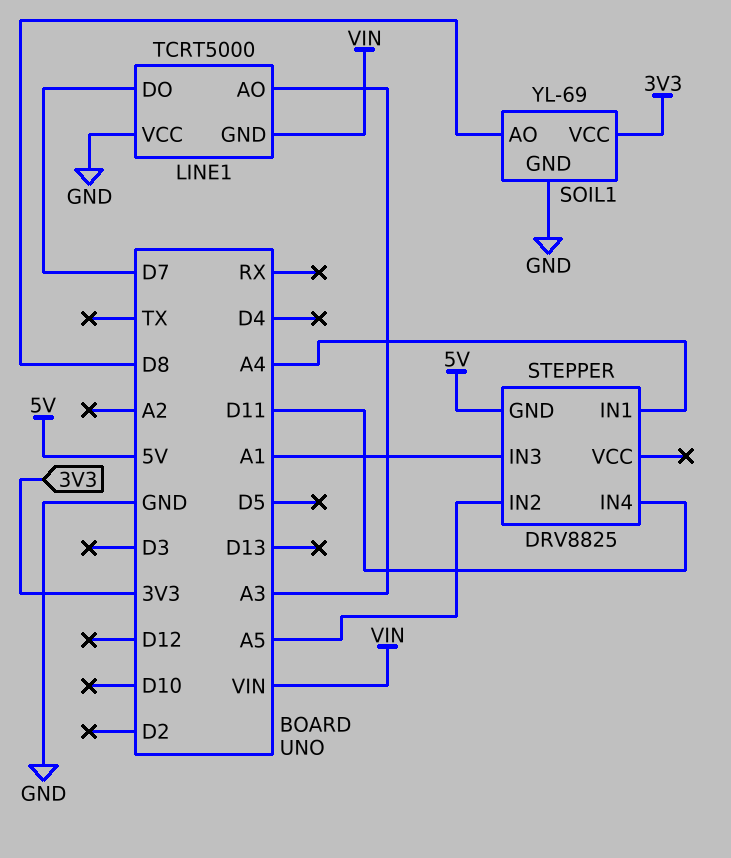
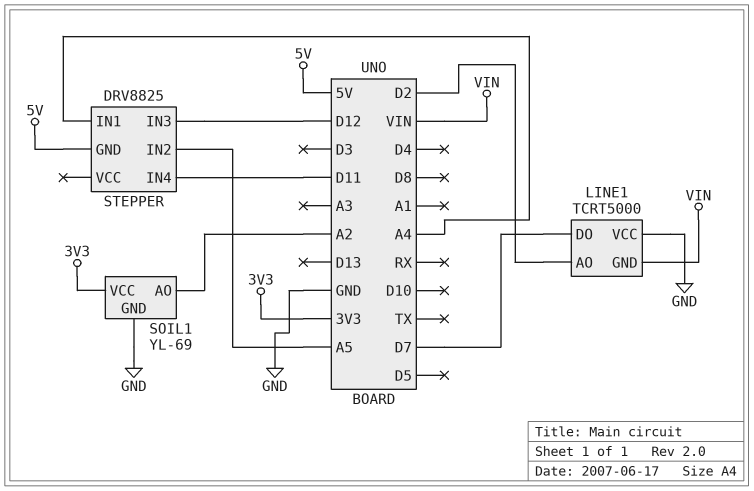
LINE1 pin AO: A3 -> D2
SOIL1 pin AO: D8 -> A2
STEPPER pin IN3: A1 -> D12

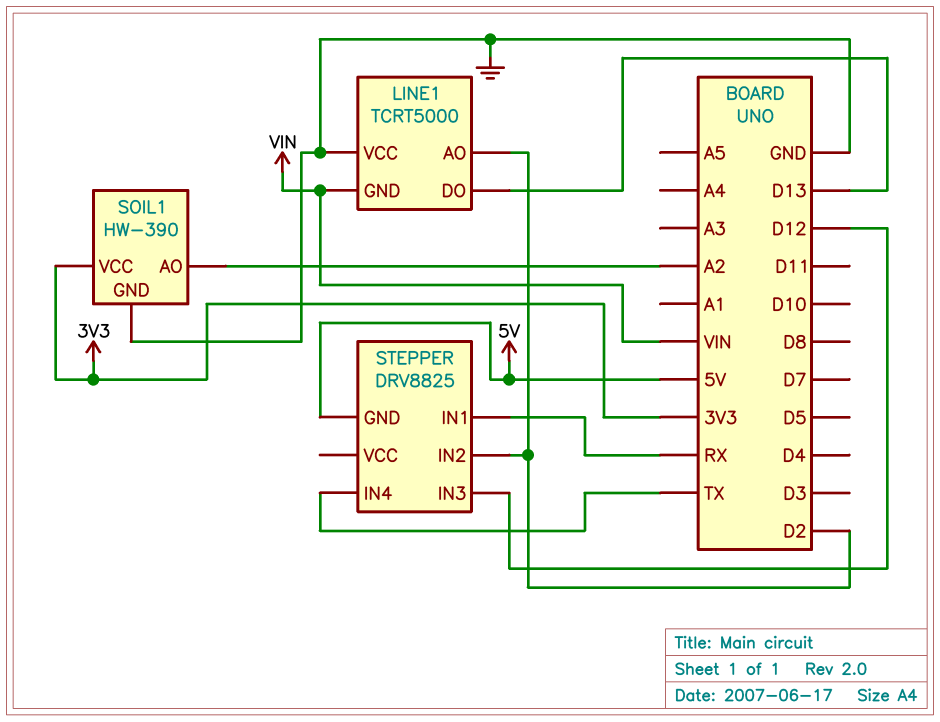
LINE1 pin DO: D7 -> D13
SOIL1: YL-69 -> HW-390
STEPPER pin IN1: A4 -> RX
STEPPER pin IN2: A5 -> D2
STEPPER pin IN4: D11 -> TX

